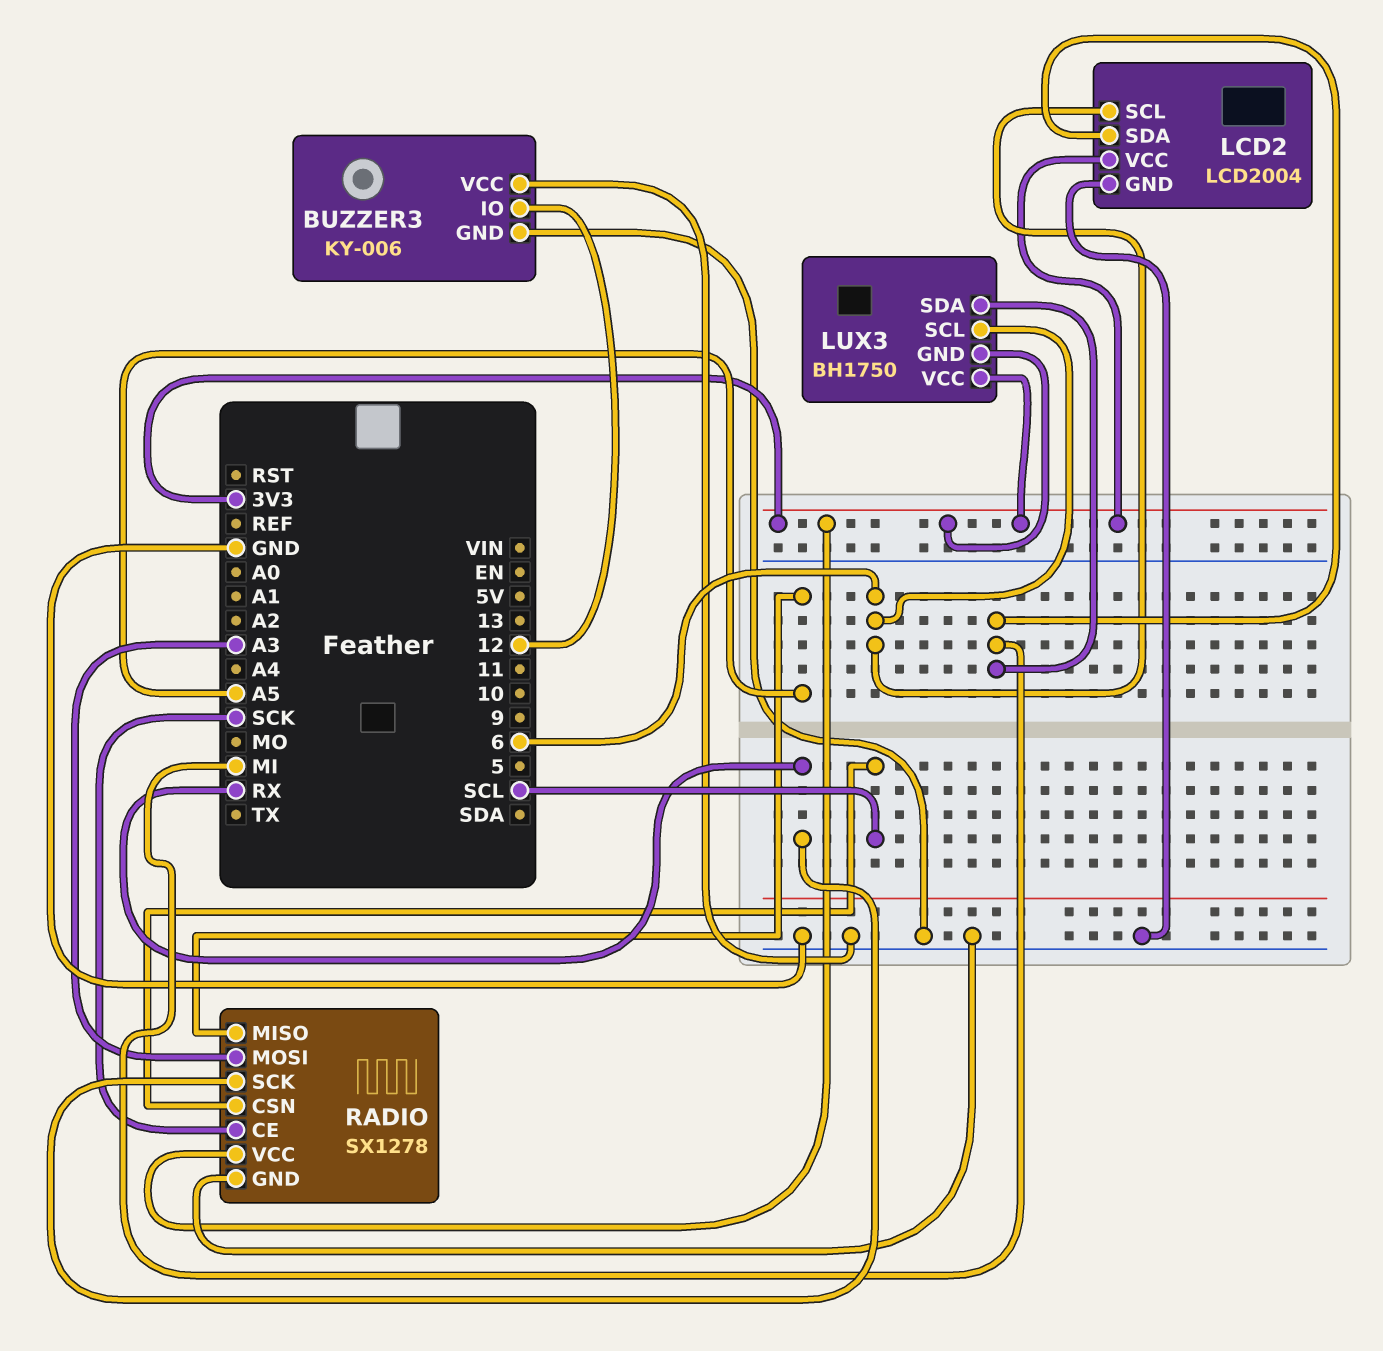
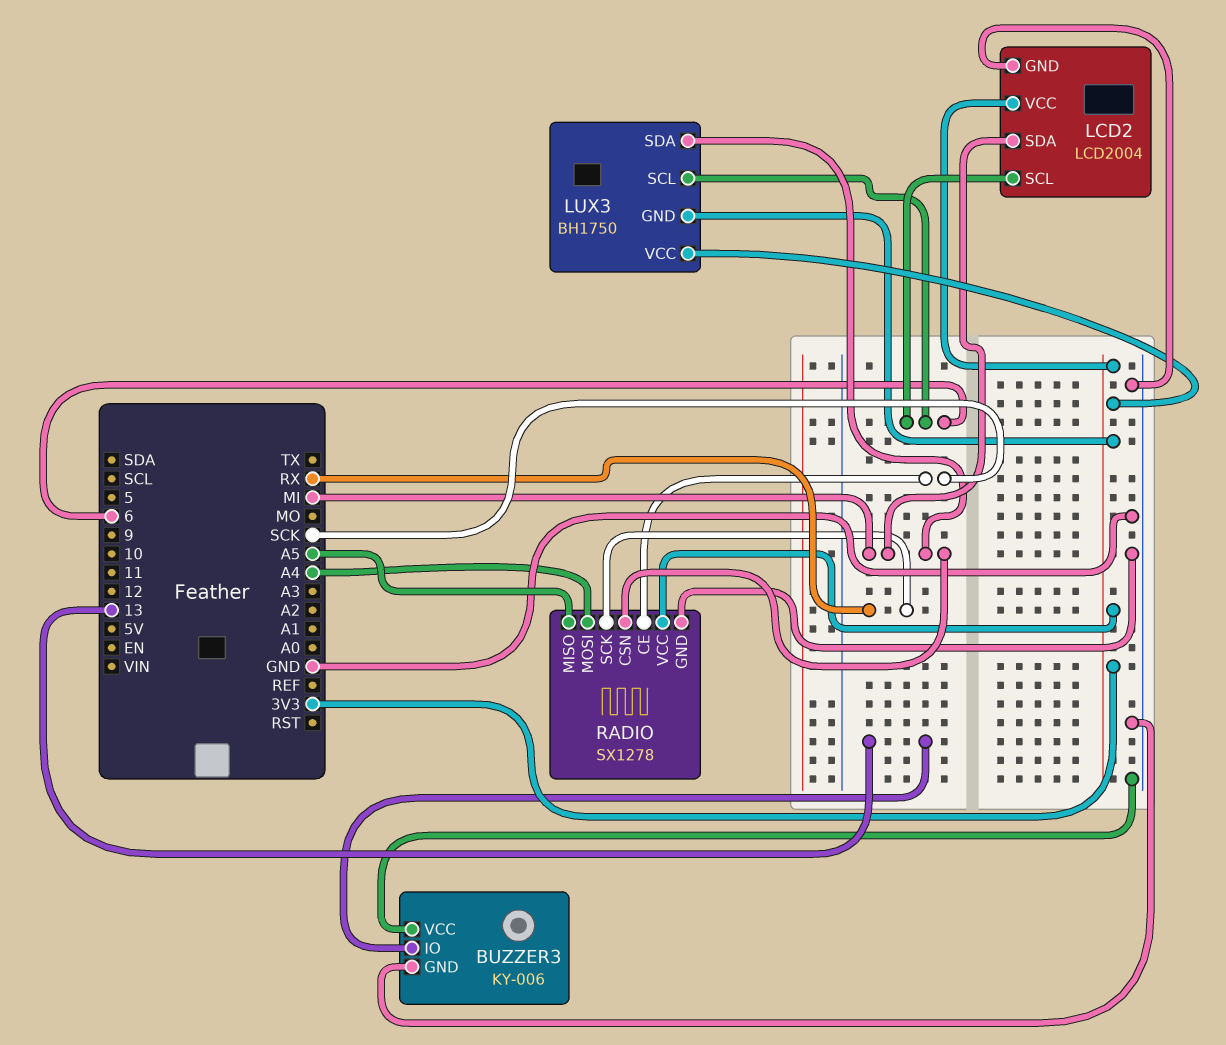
BUZZER3 pin IO: 12 -> 13
RADIO pin CSN: SCL -> MI
RADIO pin MOSI: A3 -> A4

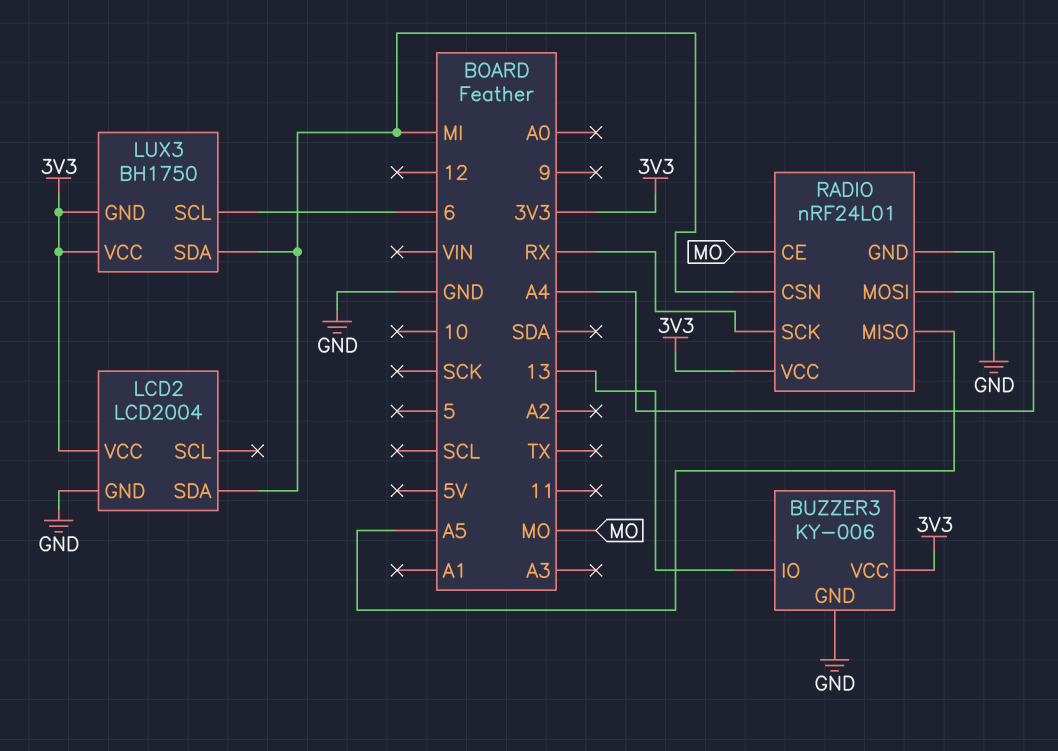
BUZZER3 pin VCC: GND -> 3V3
LCD2 pin SCL: 6 -> none
RADIO: SX1278 -> nRF24L01
RADIO pin CE: SCK -> MO

